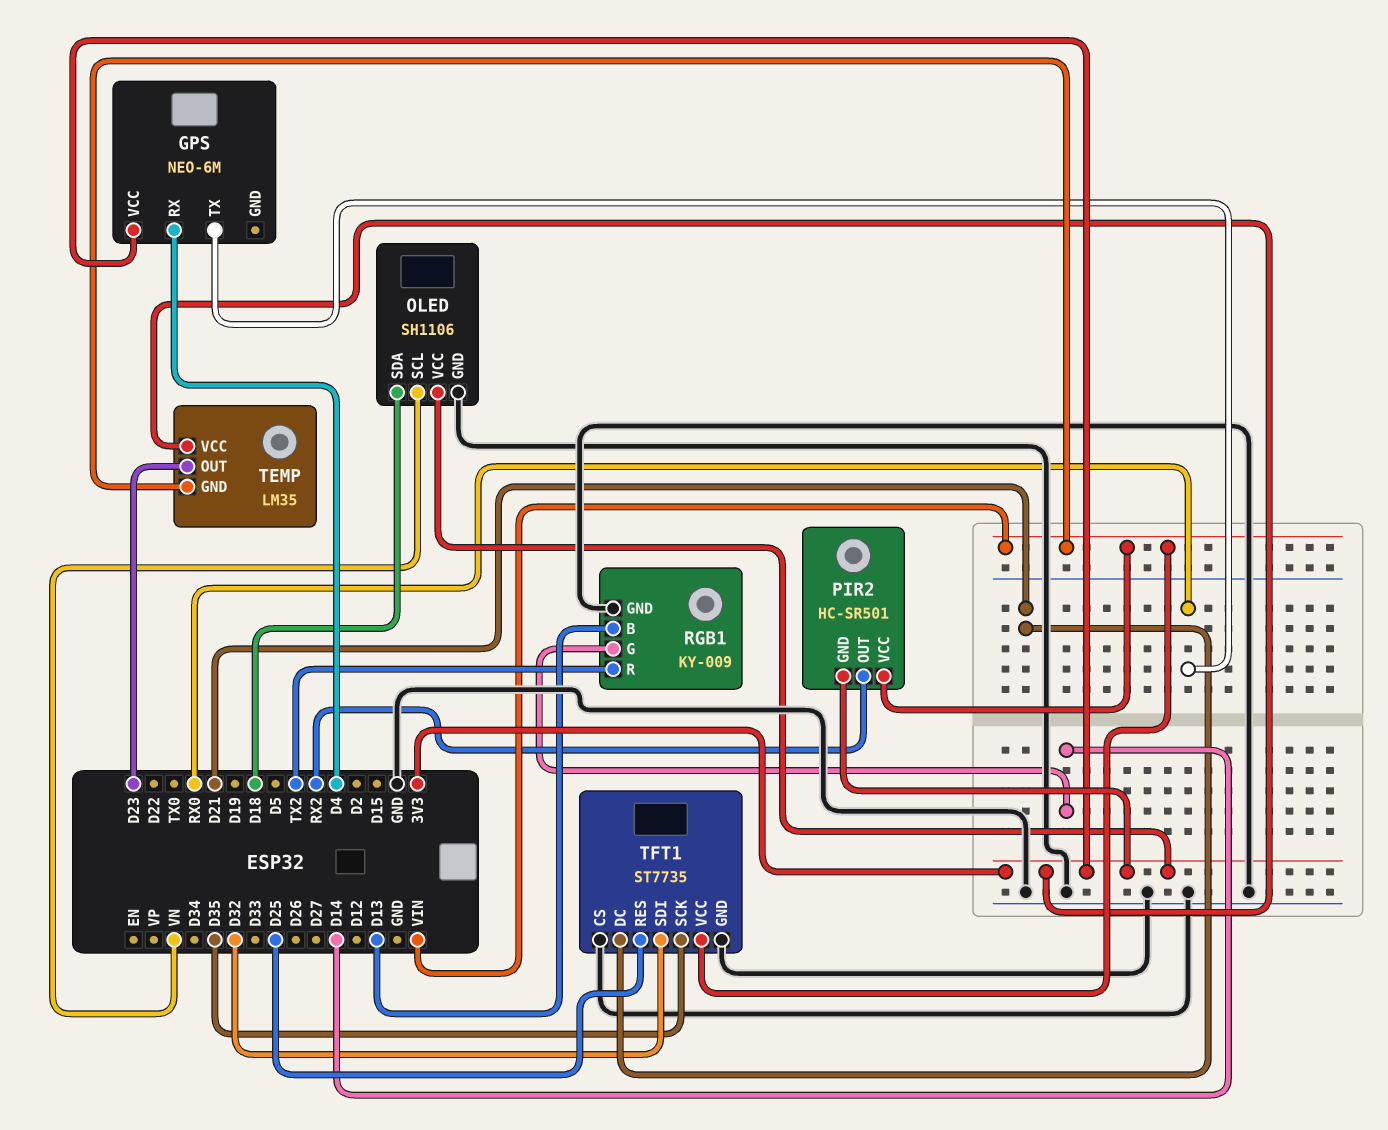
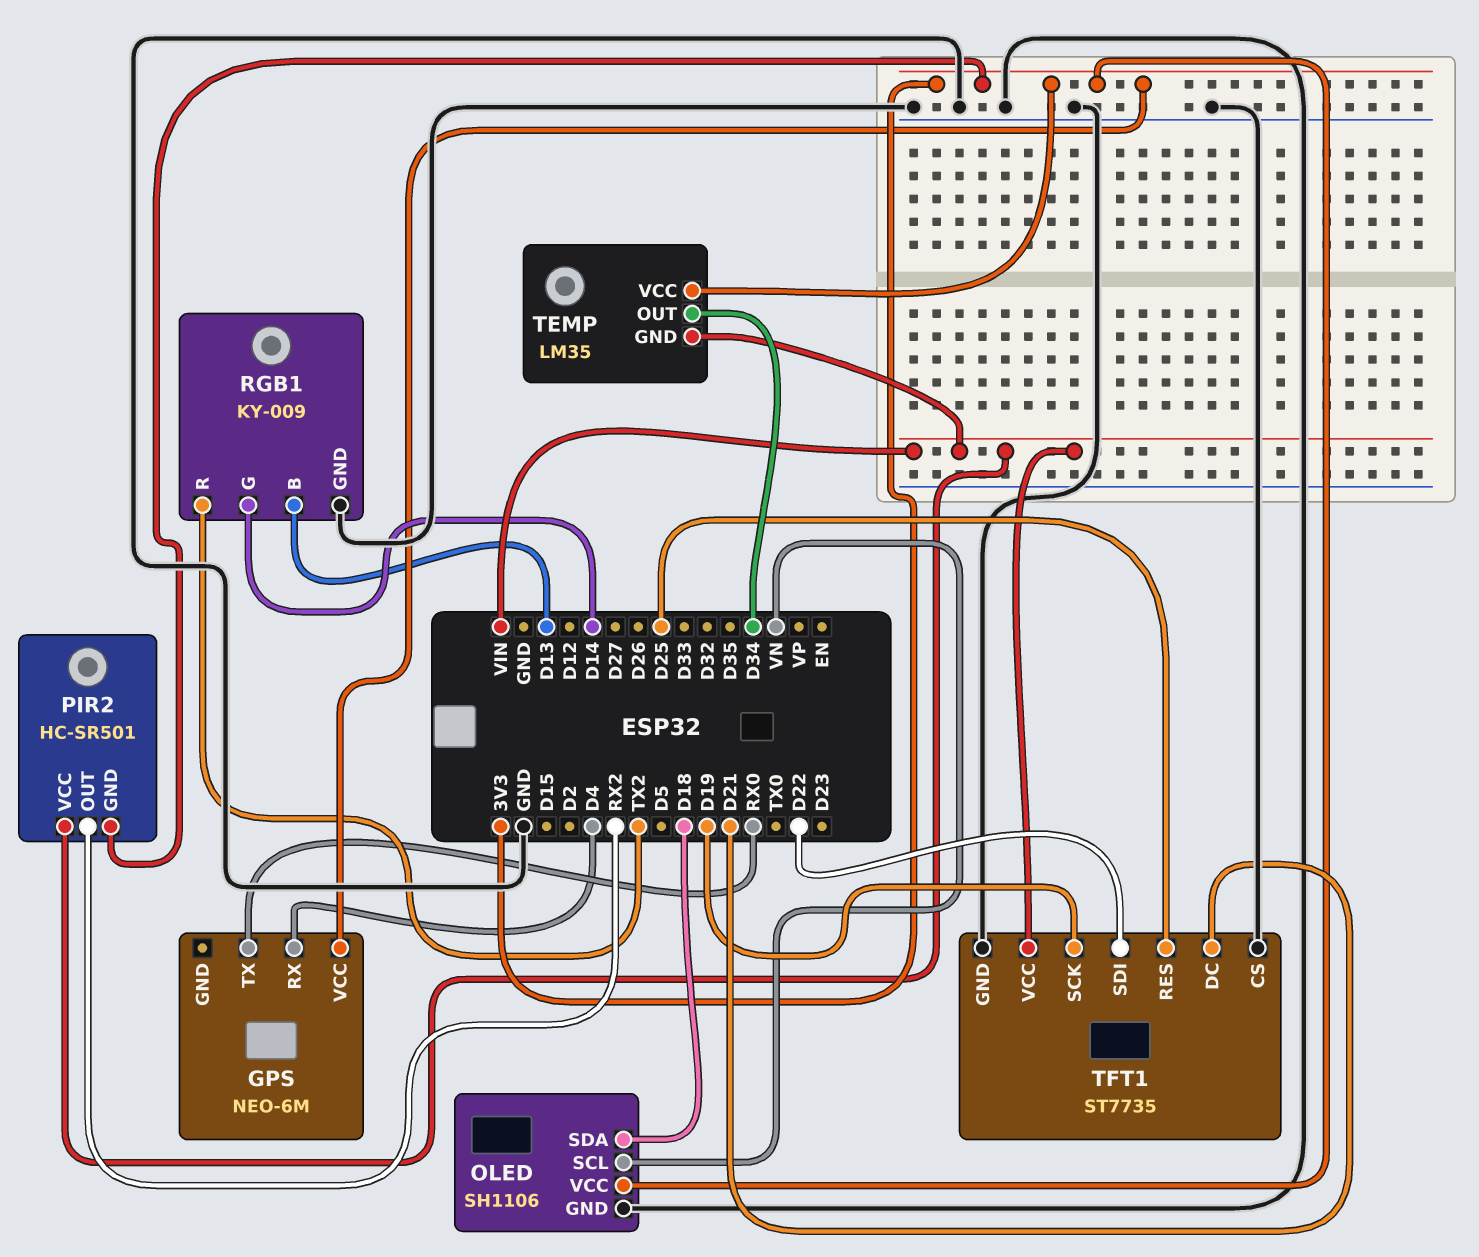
TEMP pin OUT: D23 -> D34
TFT1 pin SCK: D35 -> D19
TFT1 pin SDI: D32 -> D22

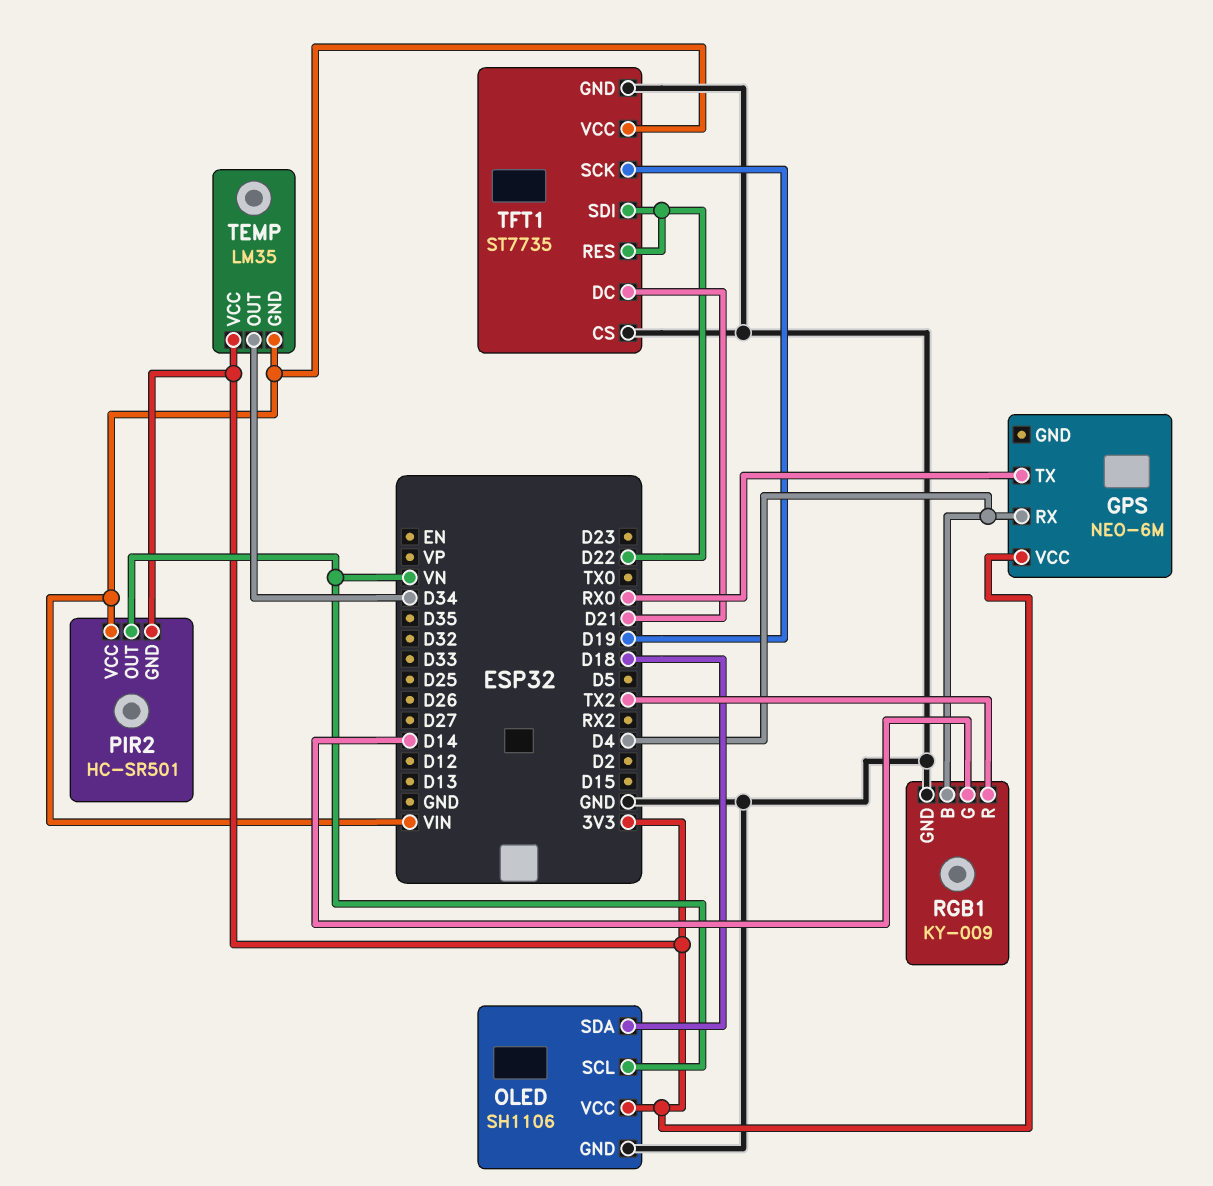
PIR2 pin OUT: RX2 -> VN
RGB1 pin B: D13 -> D4
TFT1 pin RES: D25 -> D22

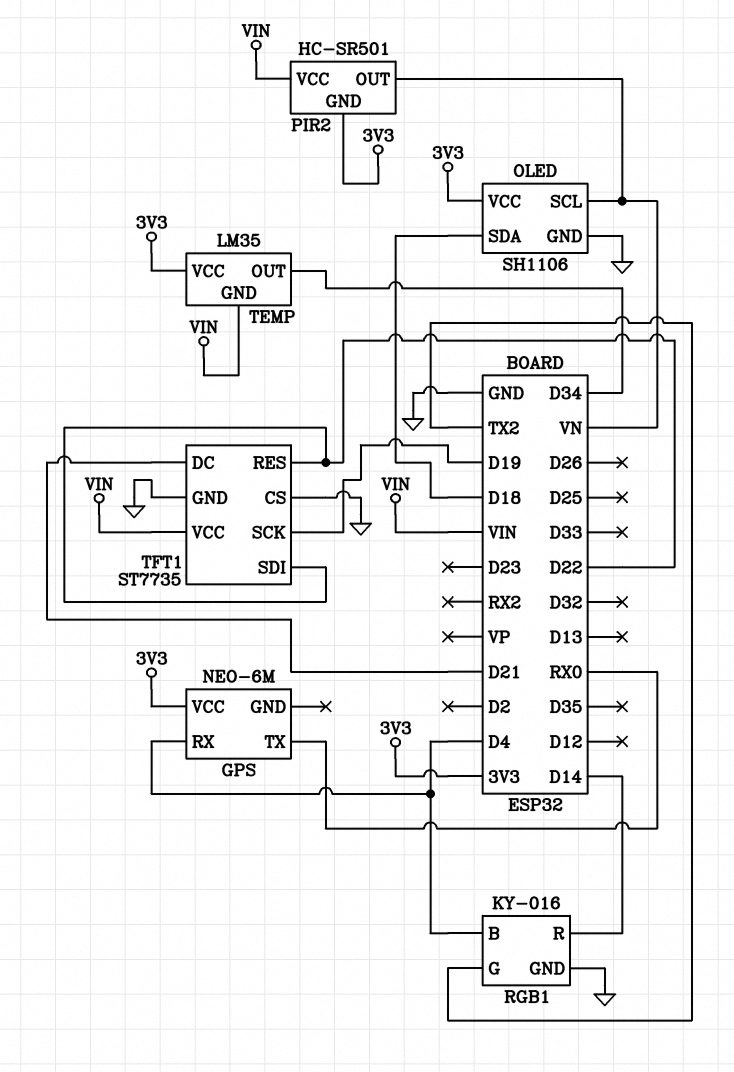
RGB1: KY-009 -> KY-016
RGB1 pin G: D14 -> TX2
RGB1 pin R: TX2 -> D14

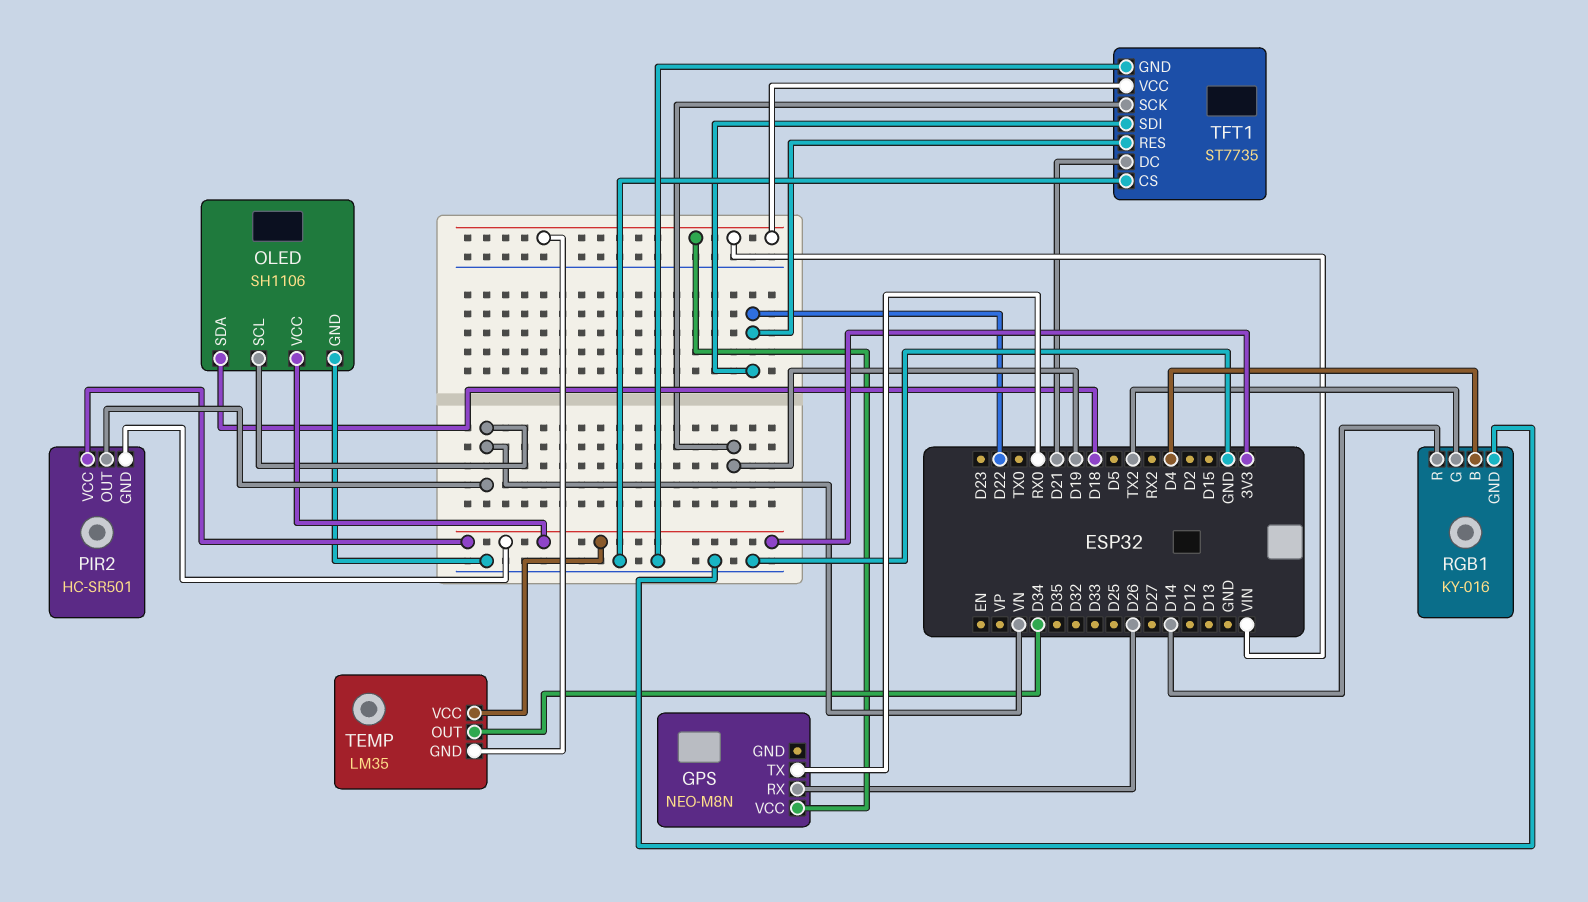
GPS: NEO-6M -> NEO-M8N
GPS pin RX: D4 -> D26
GPS pin VCC: 3V3 -> VIN
PIR2 pin VCC: VIN -> 3V3

